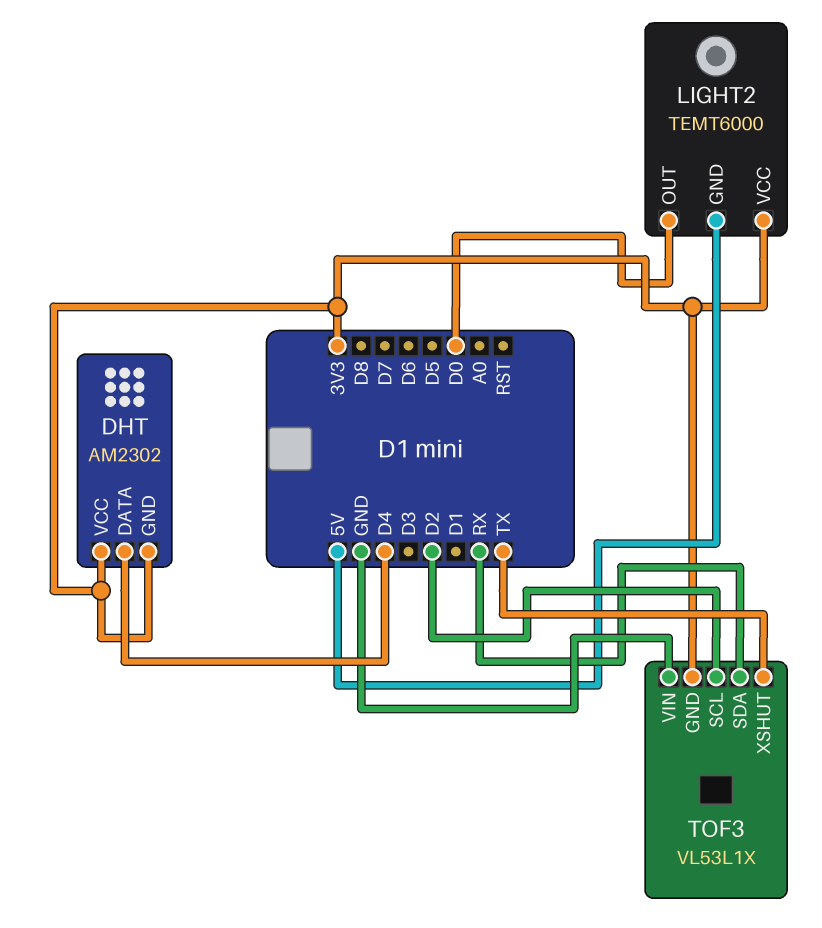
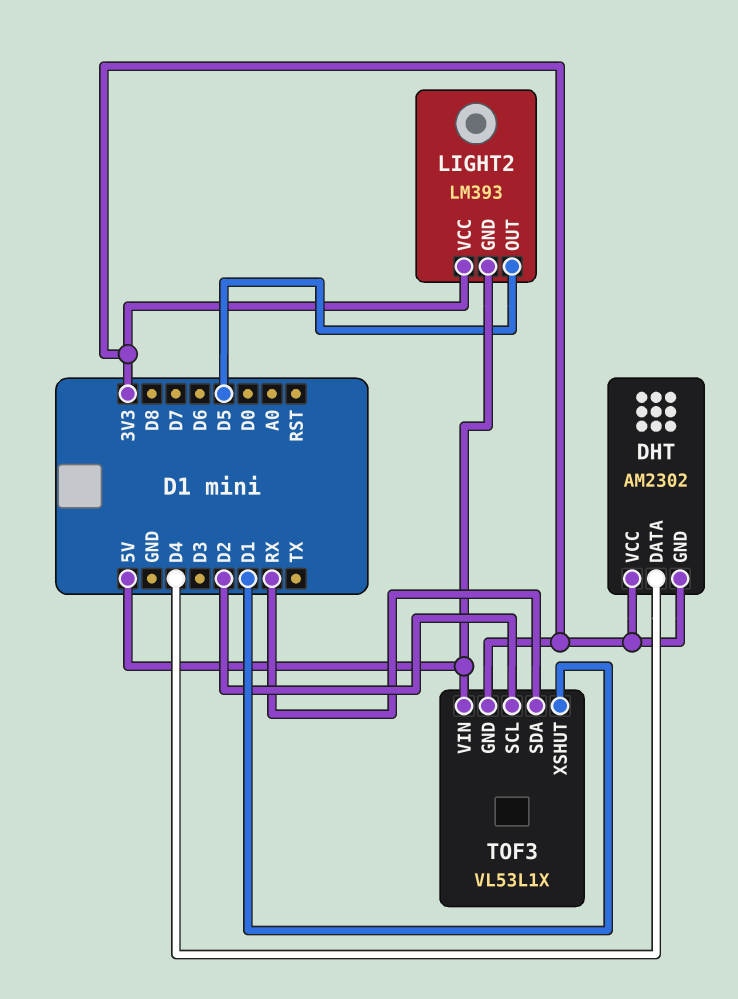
LIGHT2: TEMT6000 -> LM393
LIGHT2 pin OUT: D0 -> D5
TOF3 pin VIN: GND -> 5V
TOF3 pin XSHUT: TX -> D1

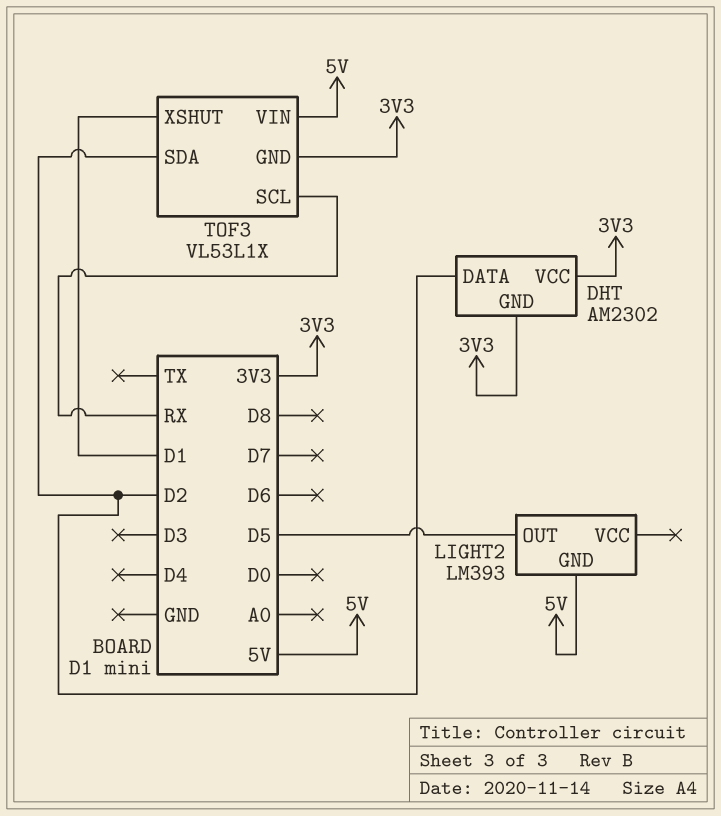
DHT pin DATA: D4 -> D2
LIGHT2 pin VCC: 3V3 -> none
TOF3 pin SCL: D2 -> RX
TOF3 pin SDA: RX -> D2

